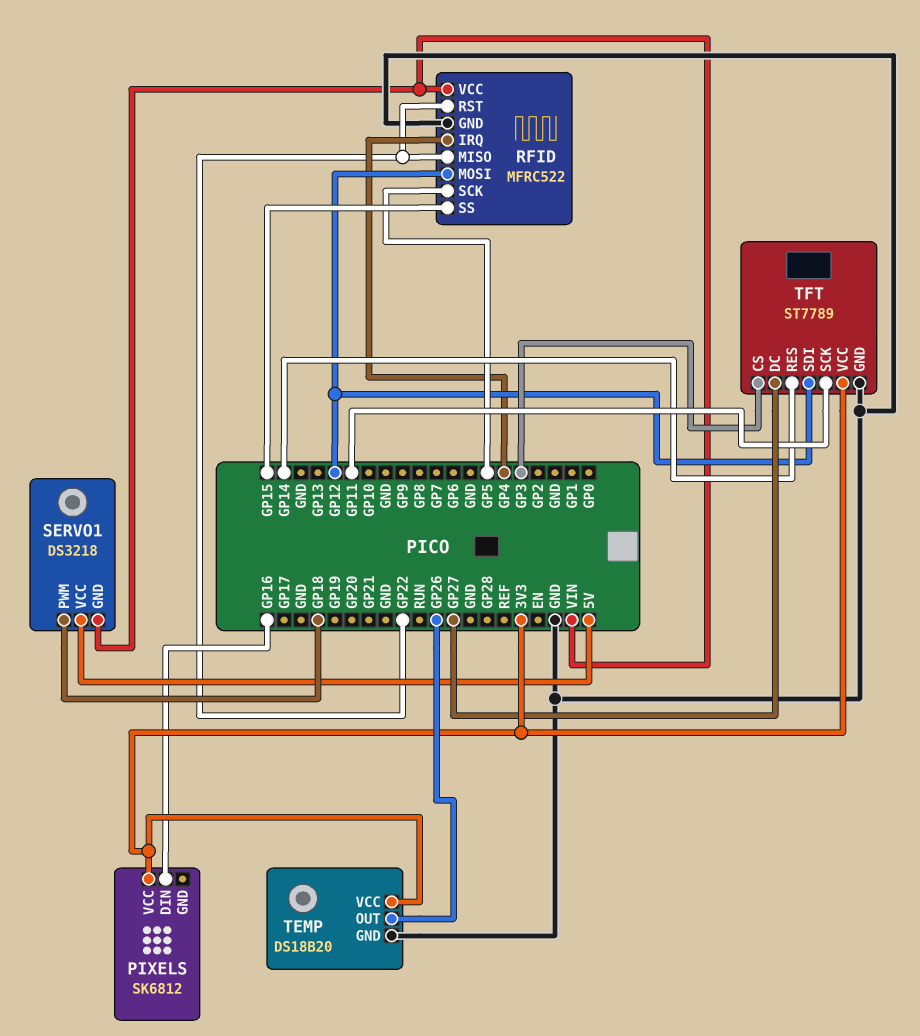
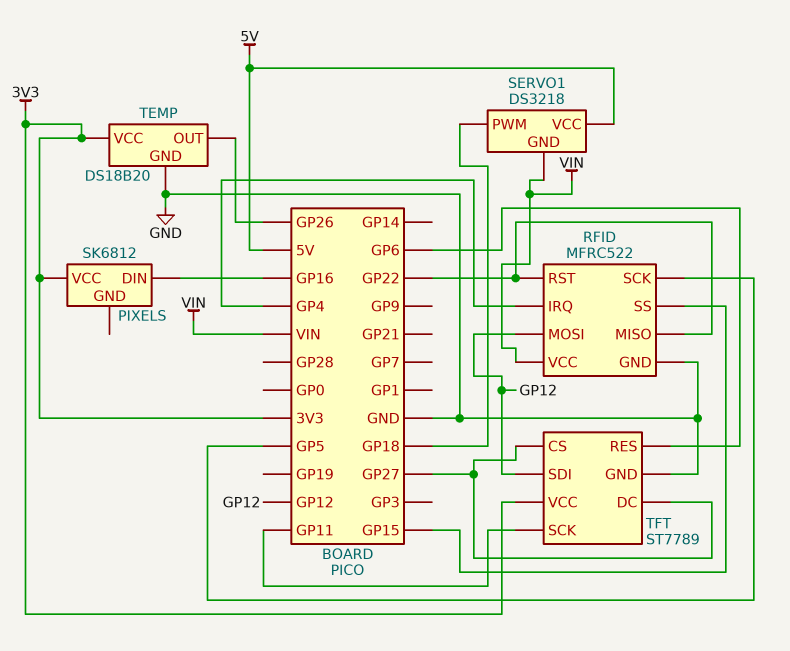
TFT pin CS: GP3 -> GP27
TFT pin RES: GP14 -> GP6

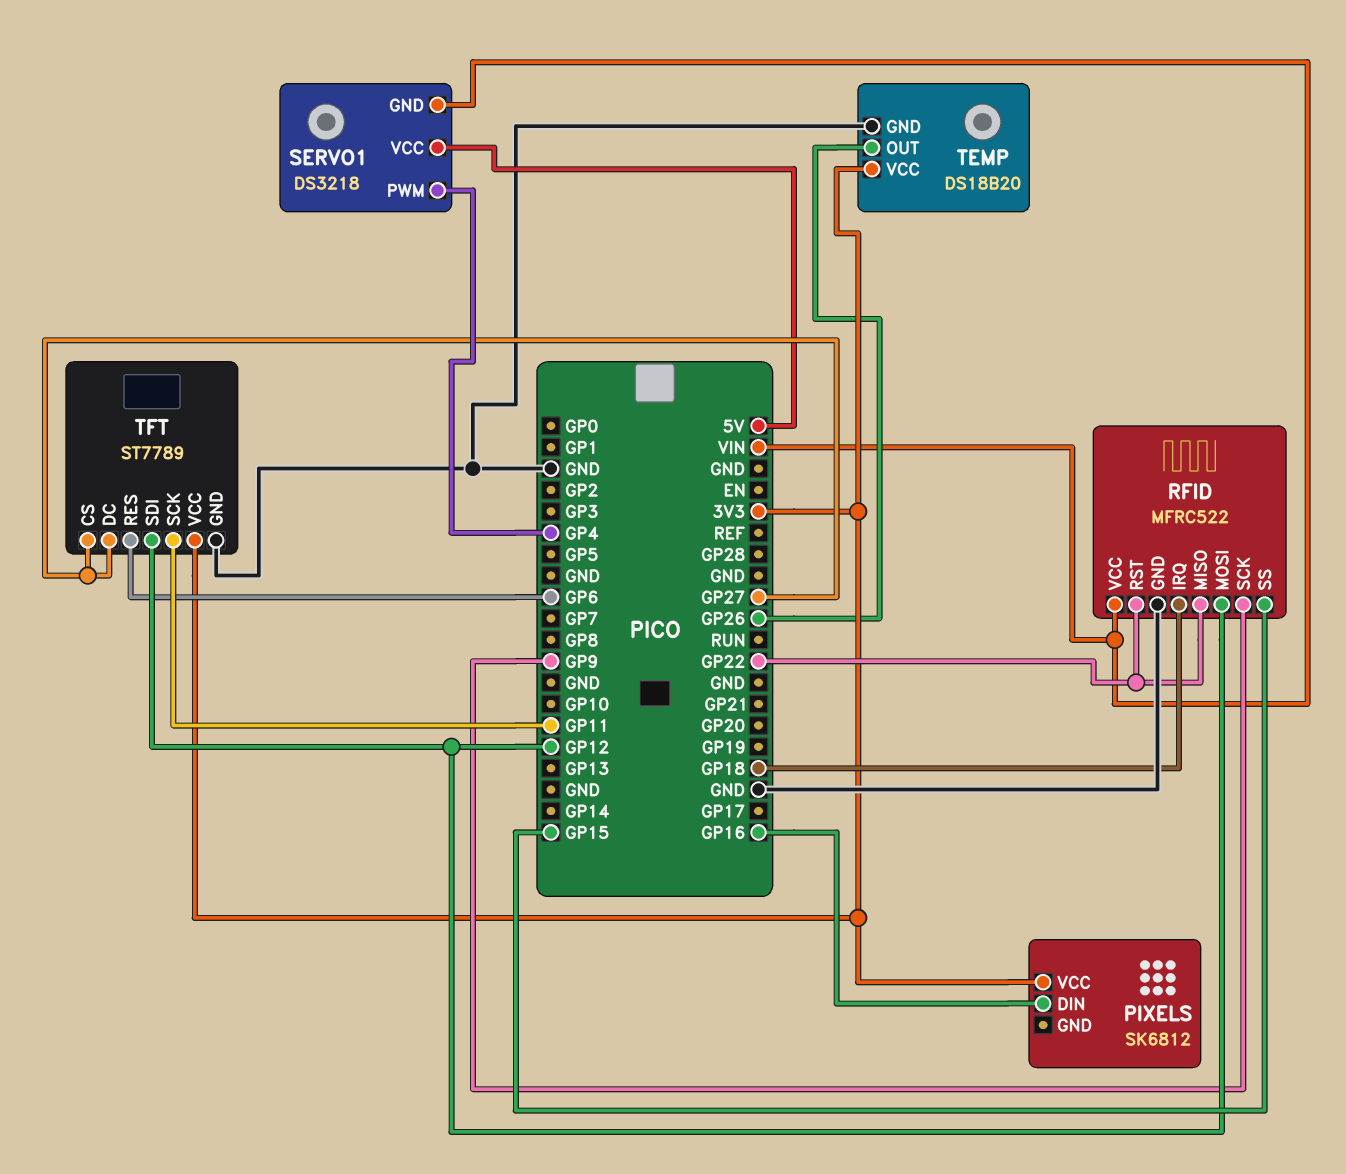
RFID pin IRQ: GP4 -> GP18
RFID pin SCK: GP5 -> GP9
SERVO1 pin PWM: GP18 -> GP4

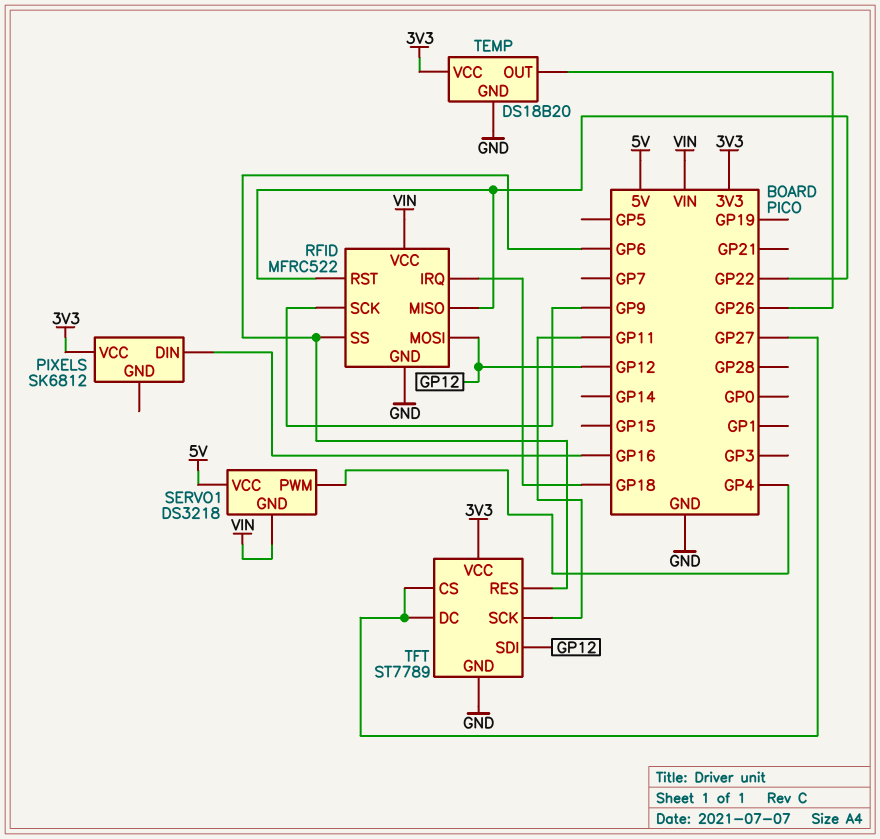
RFID pin SS: GP15 -> GP6

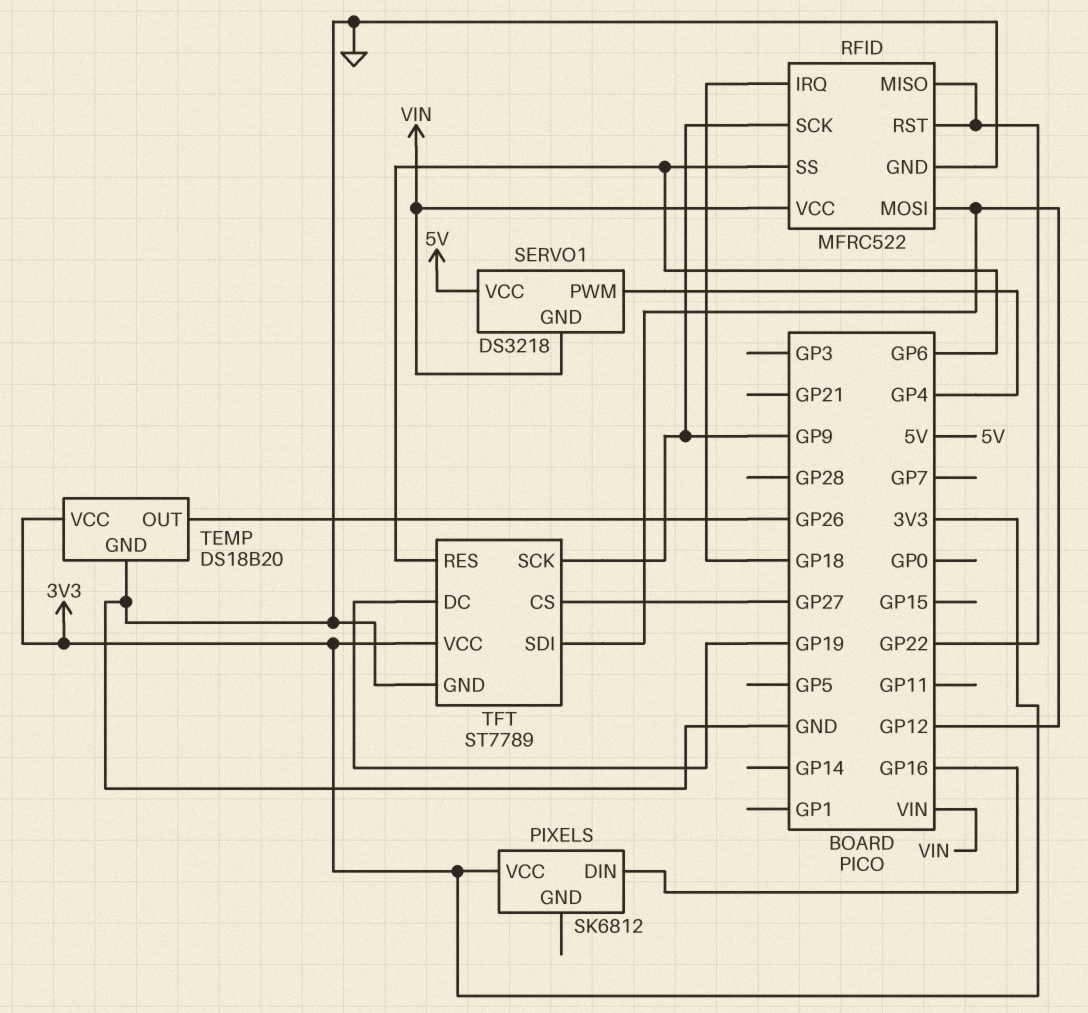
TFT pin DC: GP27 -> GP19
TFT pin SCK: GP11 -> GP9

